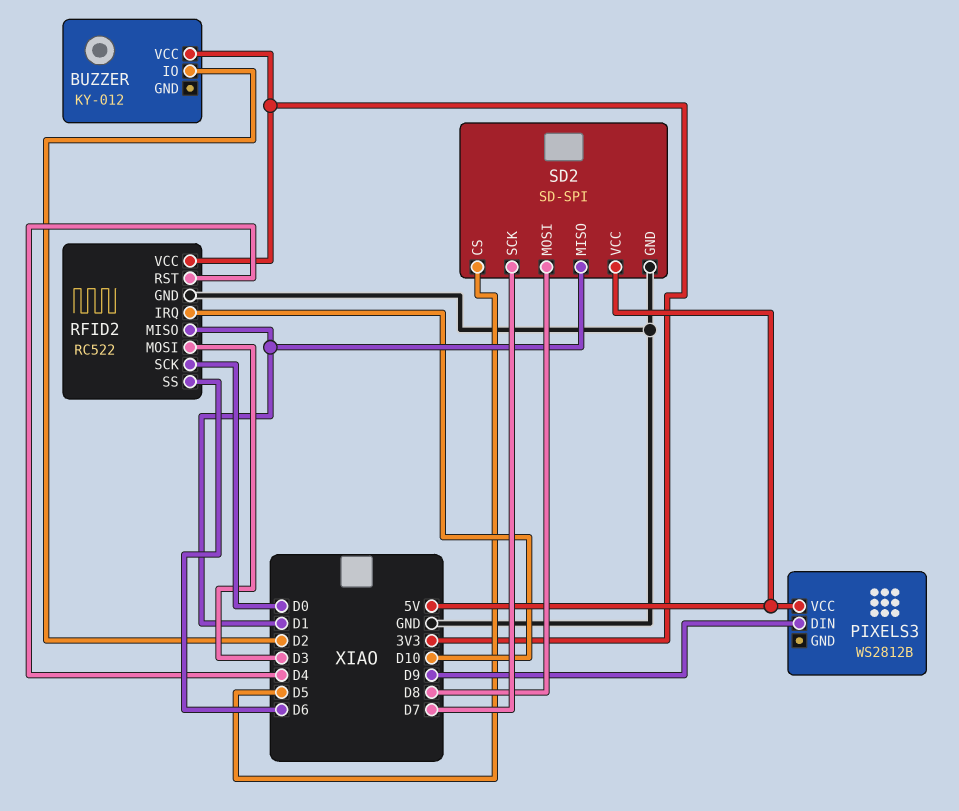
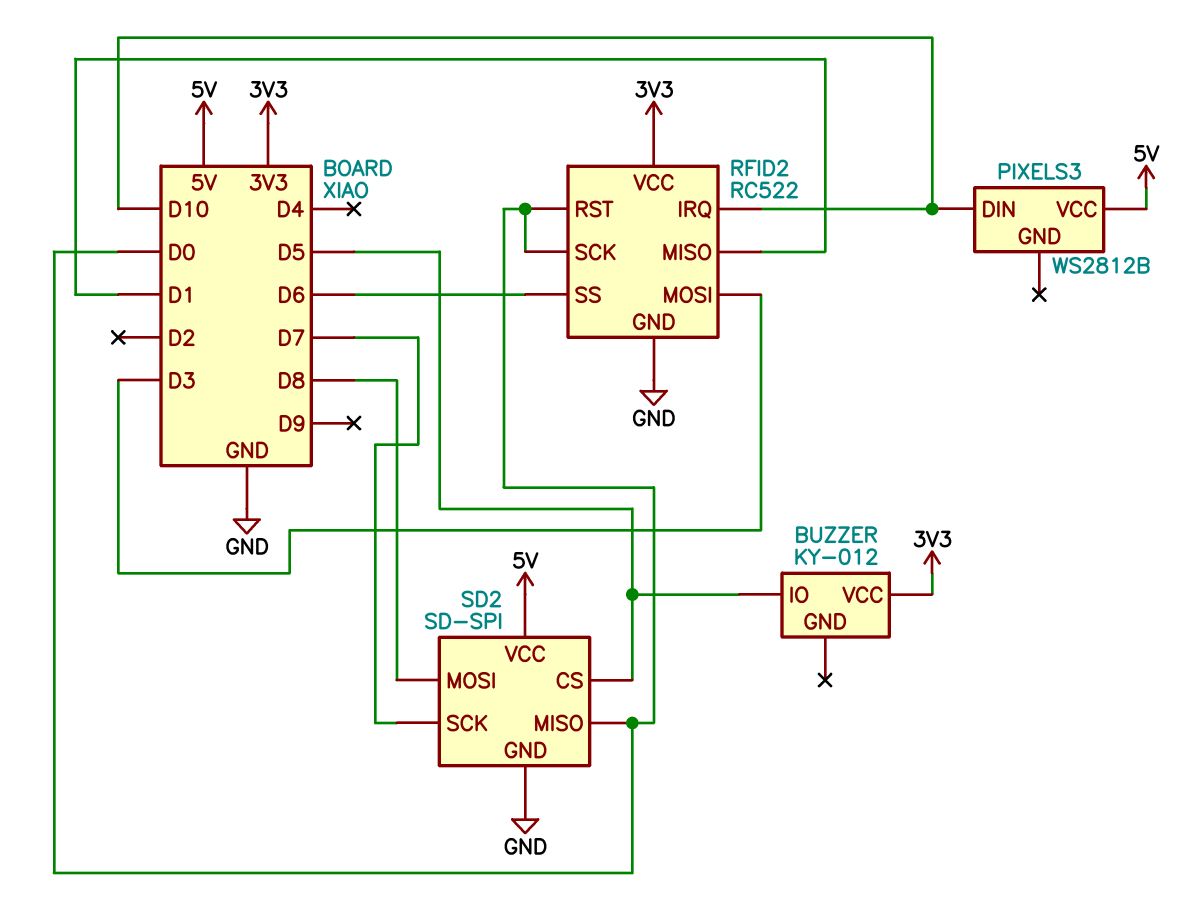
BUZZER pin IO: D2 -> D5
PIXELS3 pin DIN: D9 -> D10
RFID2 pin RST: D4 -> D0
SD2 pin MISO: D1 -> D0

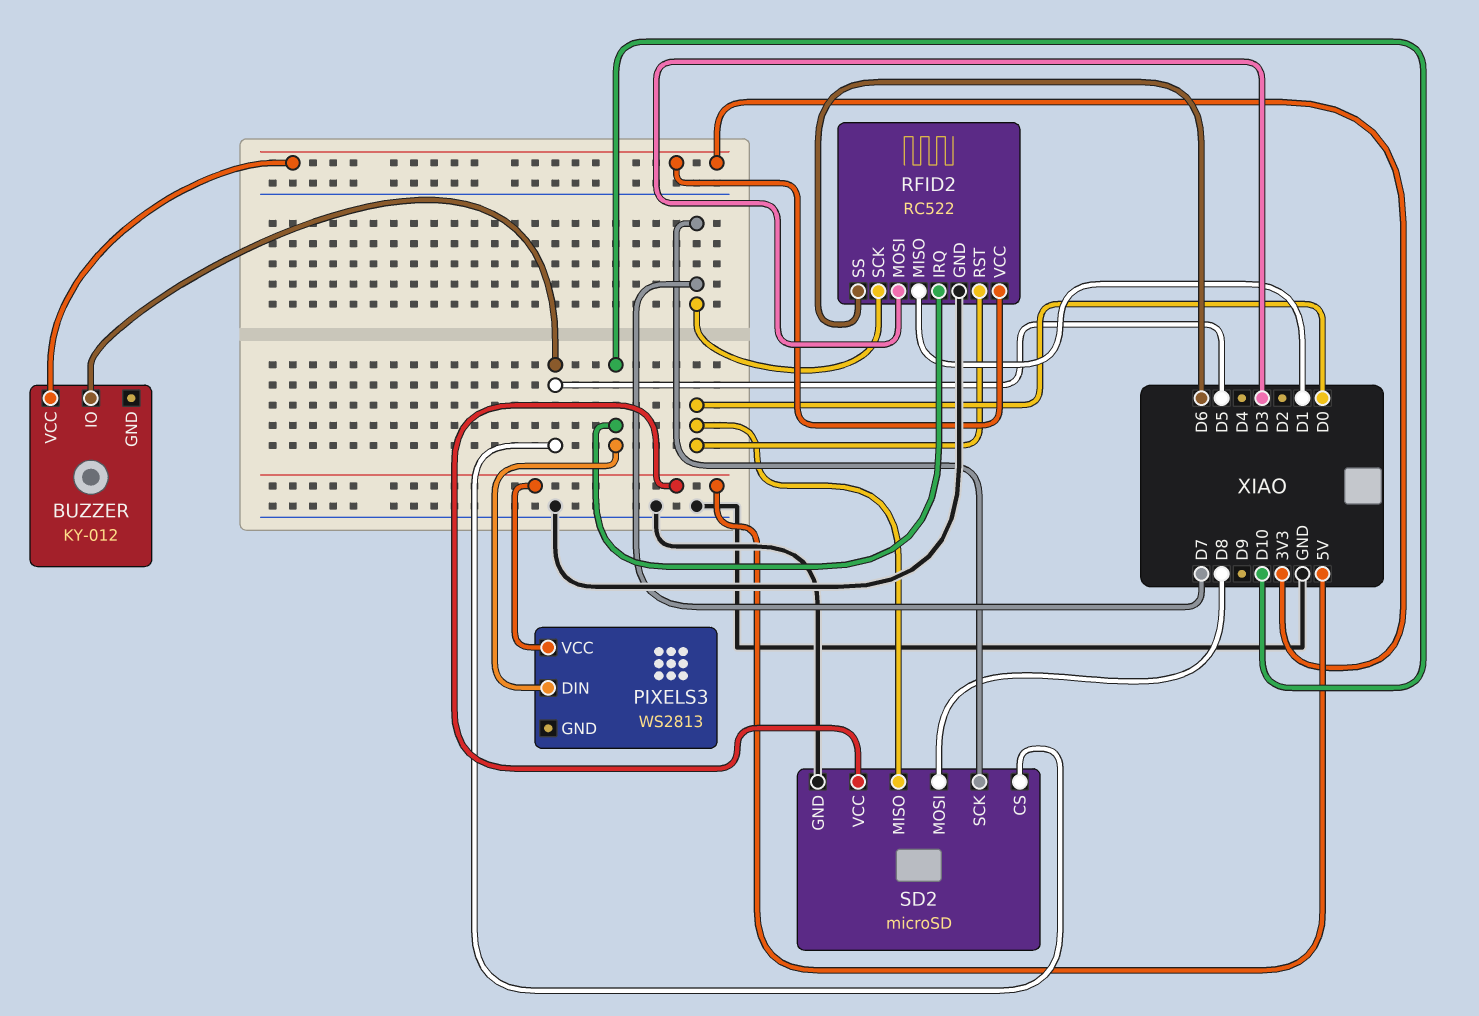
PIXELS3: WS2812B -> WS2813
RFID2 pin SCK: D0 -> D7
SD2: SD-SPI -> microSD

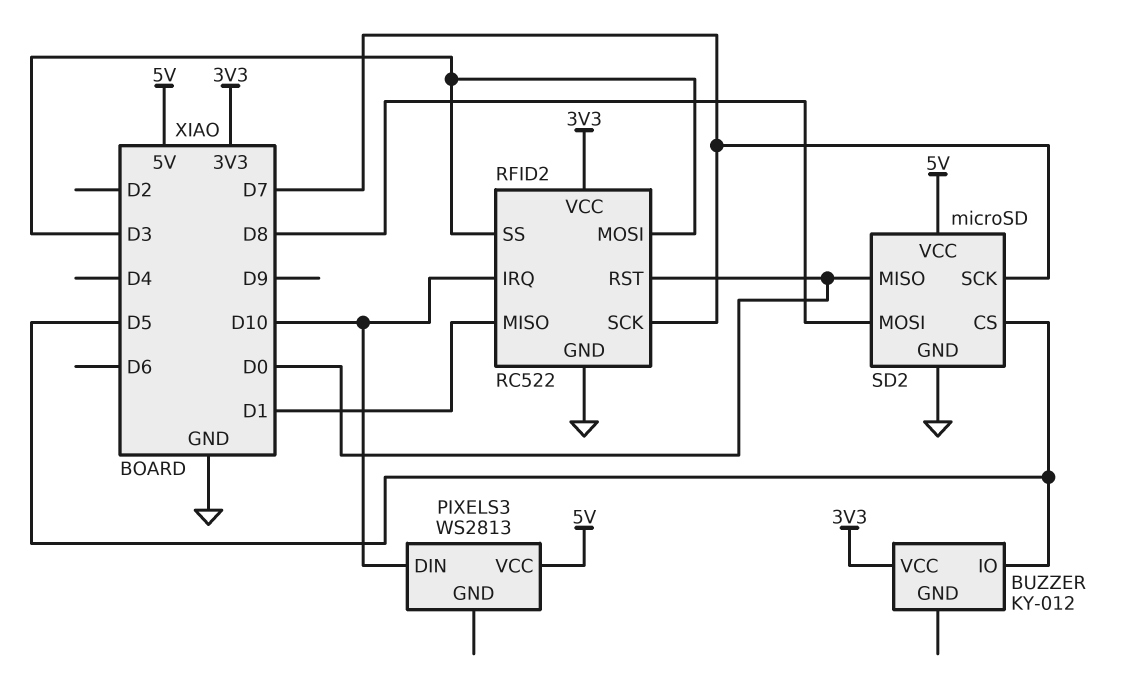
RFID2 pin SS: D6 -> D3

